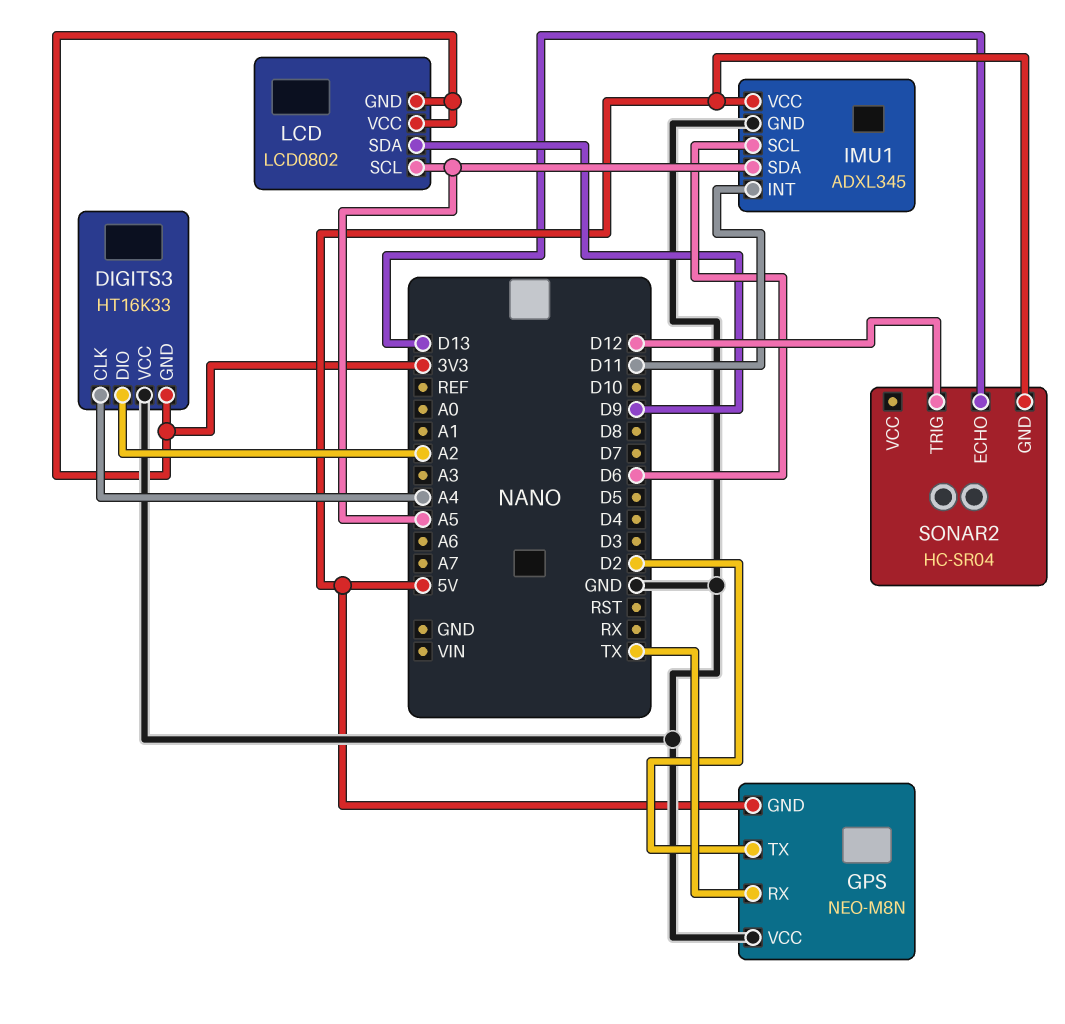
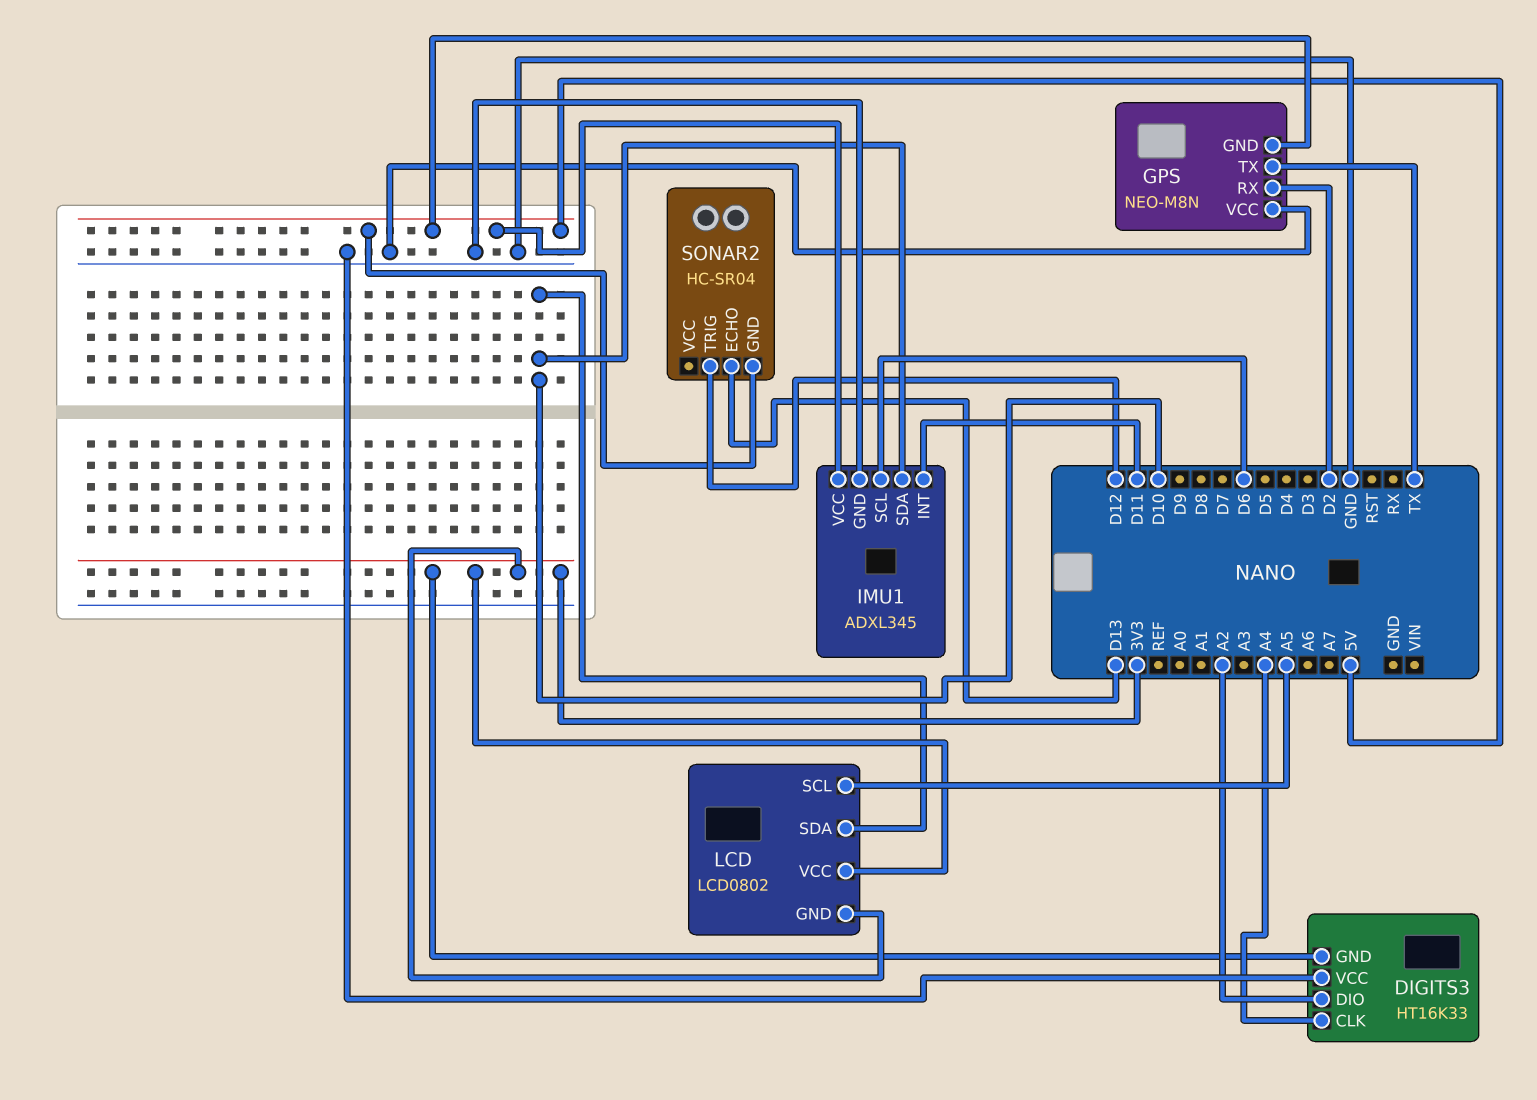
GPS pin RX: TX -> D2
GPS pin TX: D2 -> TX
IMU1 pin SDA: A5 -> D10
LCD pin SDA: D9 -> D10

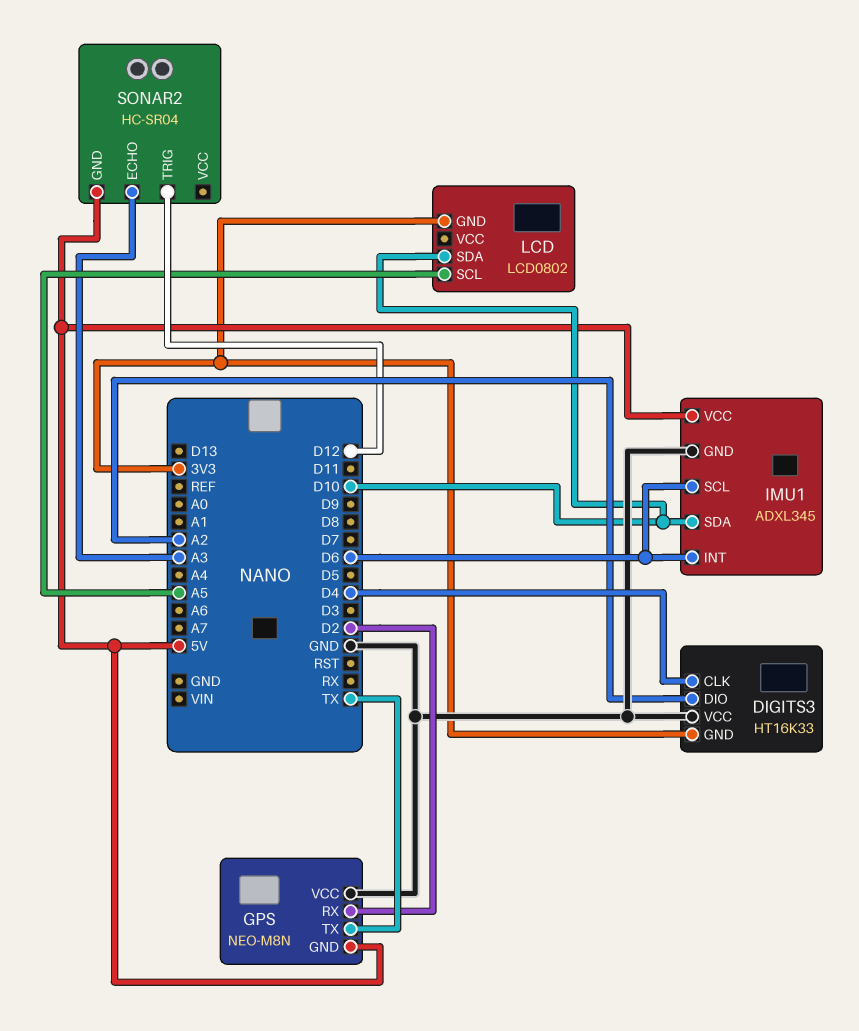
DIGITS3 pin CLK: A4 -> D4
IMU1 pin INT: D11 -> D6
LCD pin VCC: 3V3 -> none
SONAR2 pin ECHO: D13 -> A3

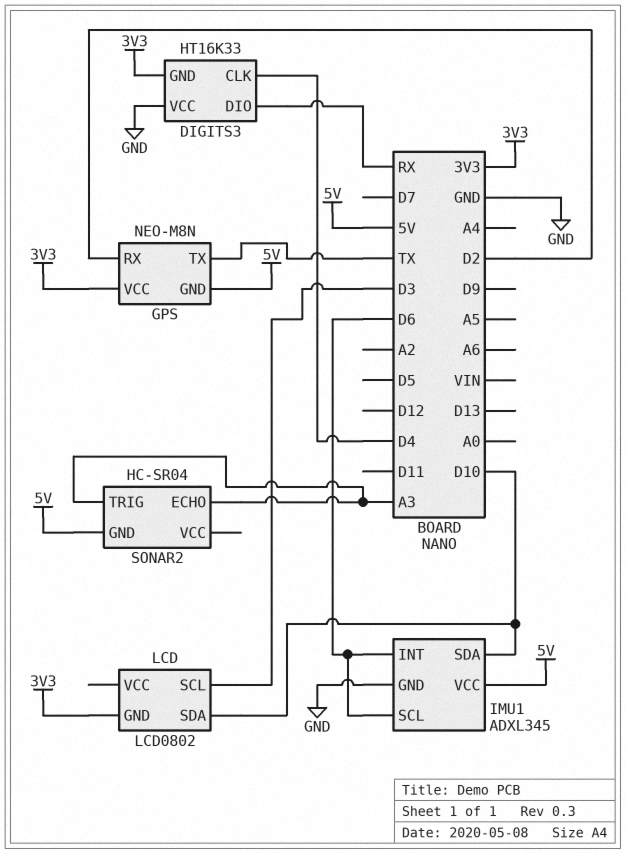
DIGITS3 pin DIO: A2 -> RX
GPS pin VCC: GND -> 3V3
LCD pin SCL: A5 -> D3
SONAR2 pin TRIG: D12 -> A3

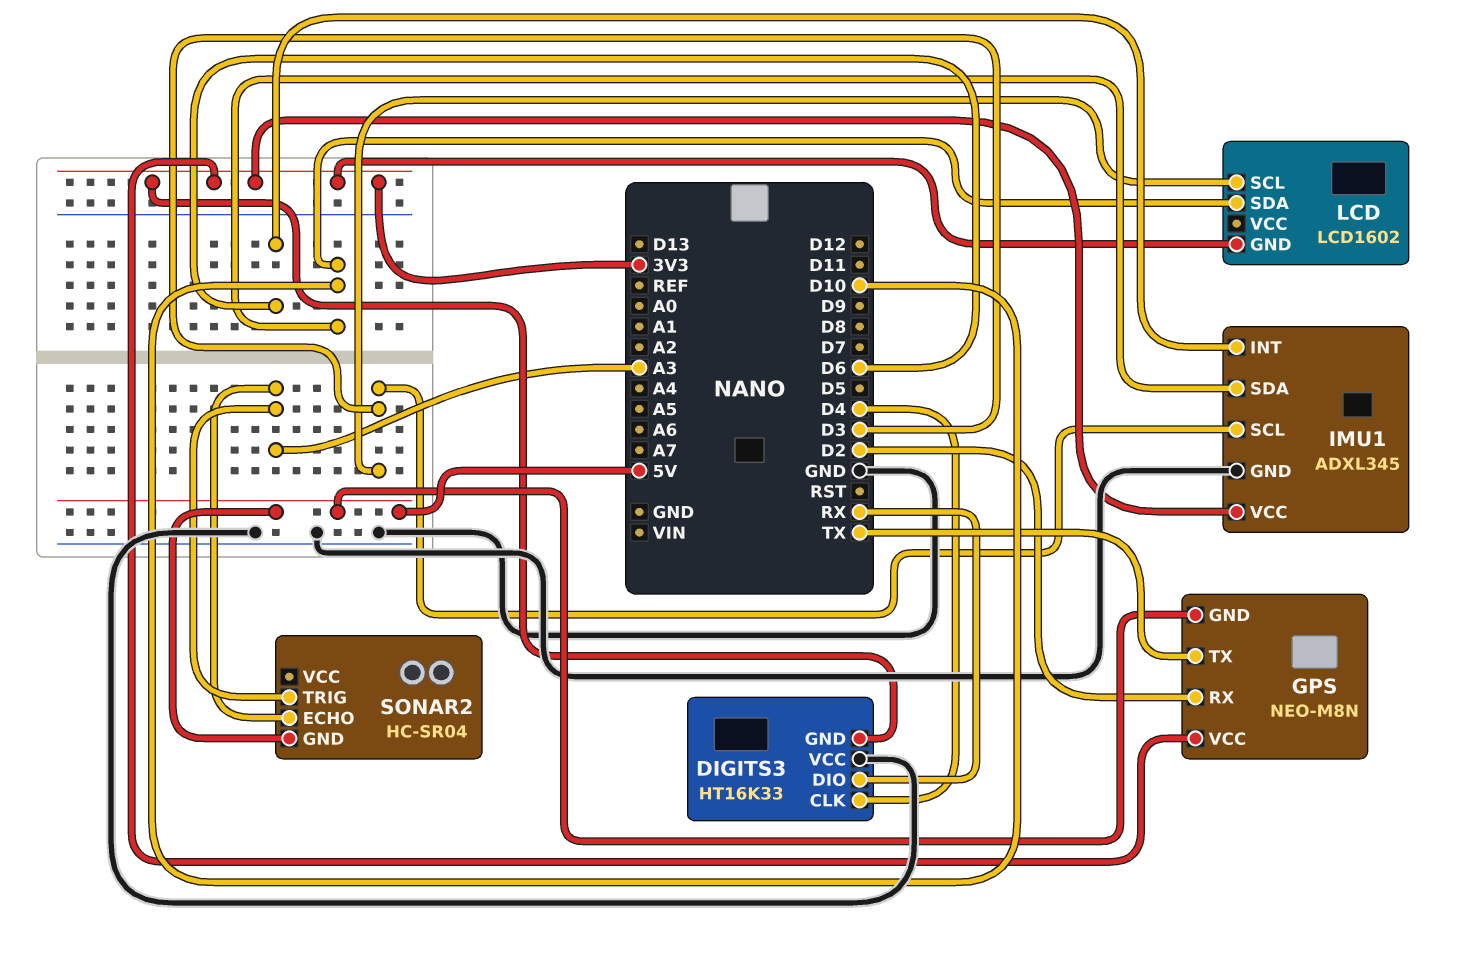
IMU1 pin SCL: D6 -> D3
IMU1 pin VCC: 5V -> 3V3
LCD: LCD0802 -> LCD1602

